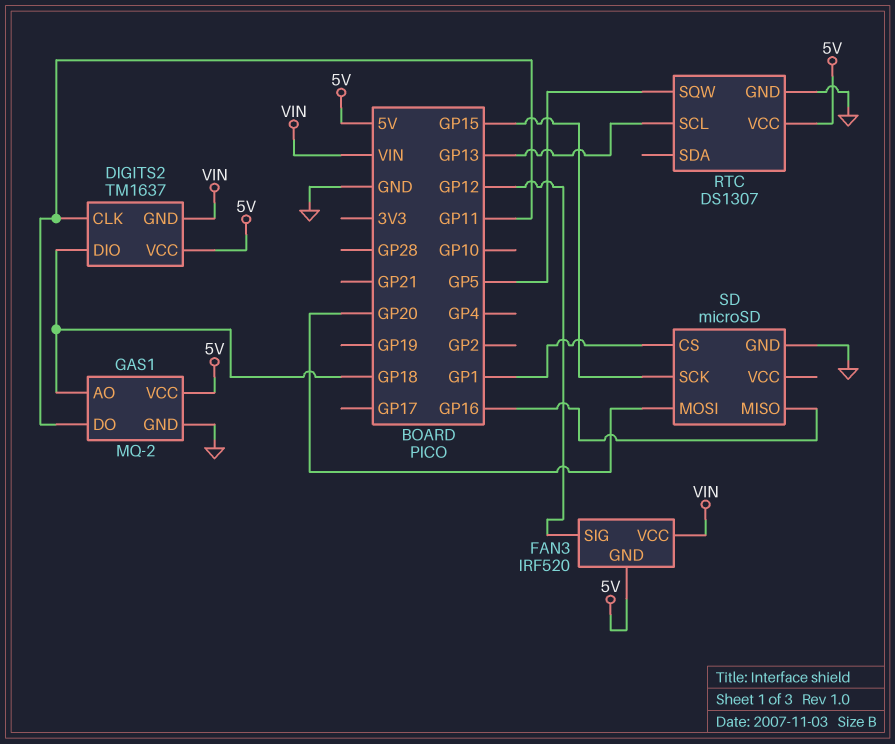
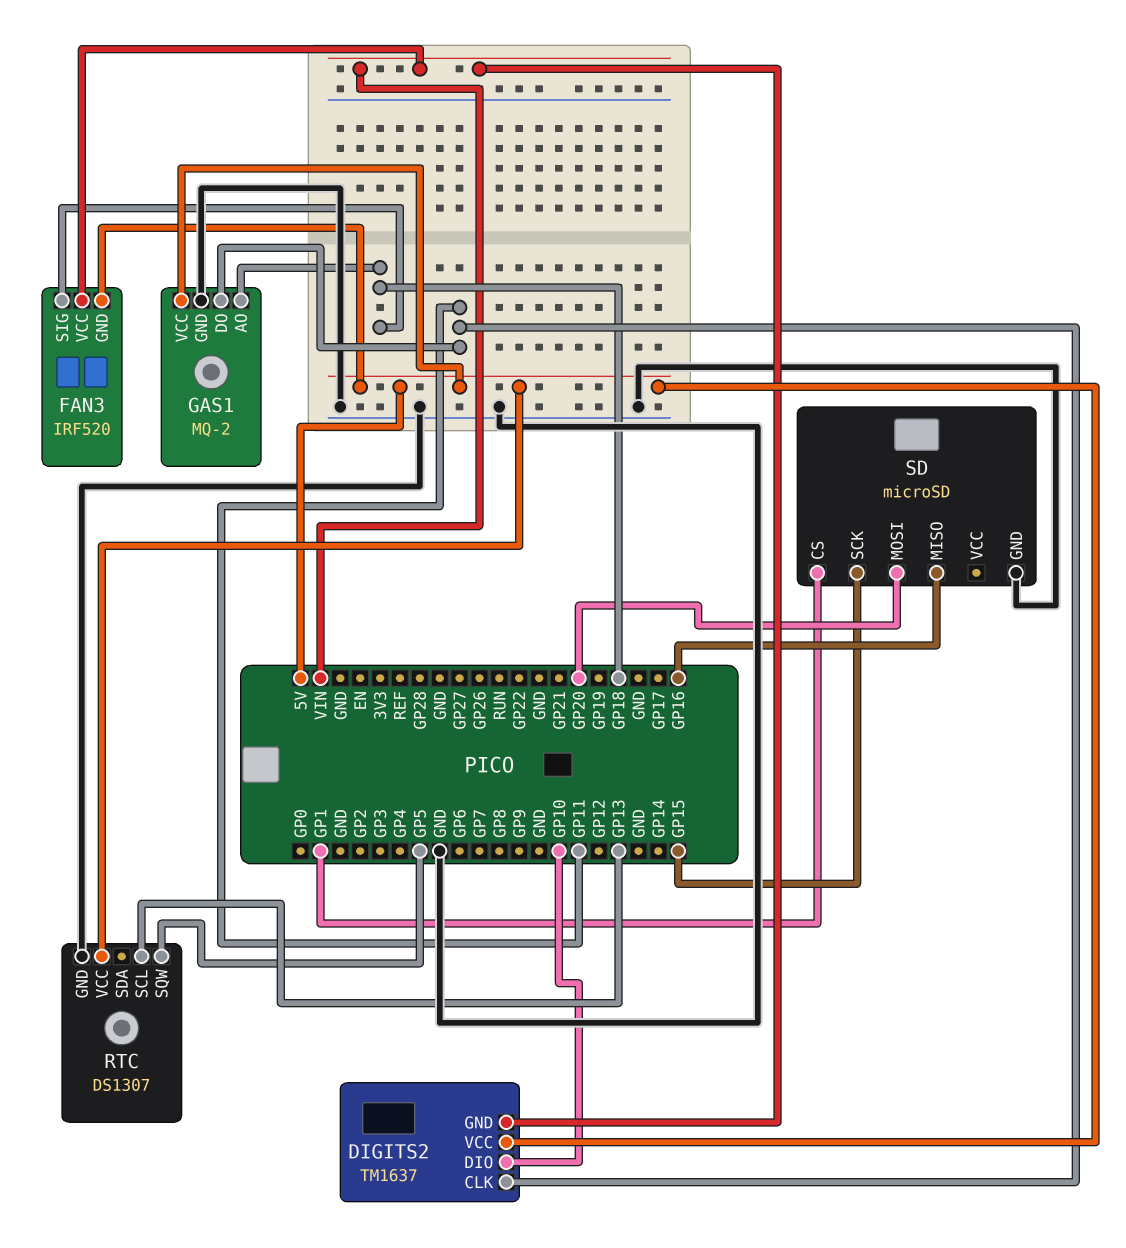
DIGITS2 pin DIO: GP18 -> GP10
FAN3 pin SIG: GP12 -> GP18

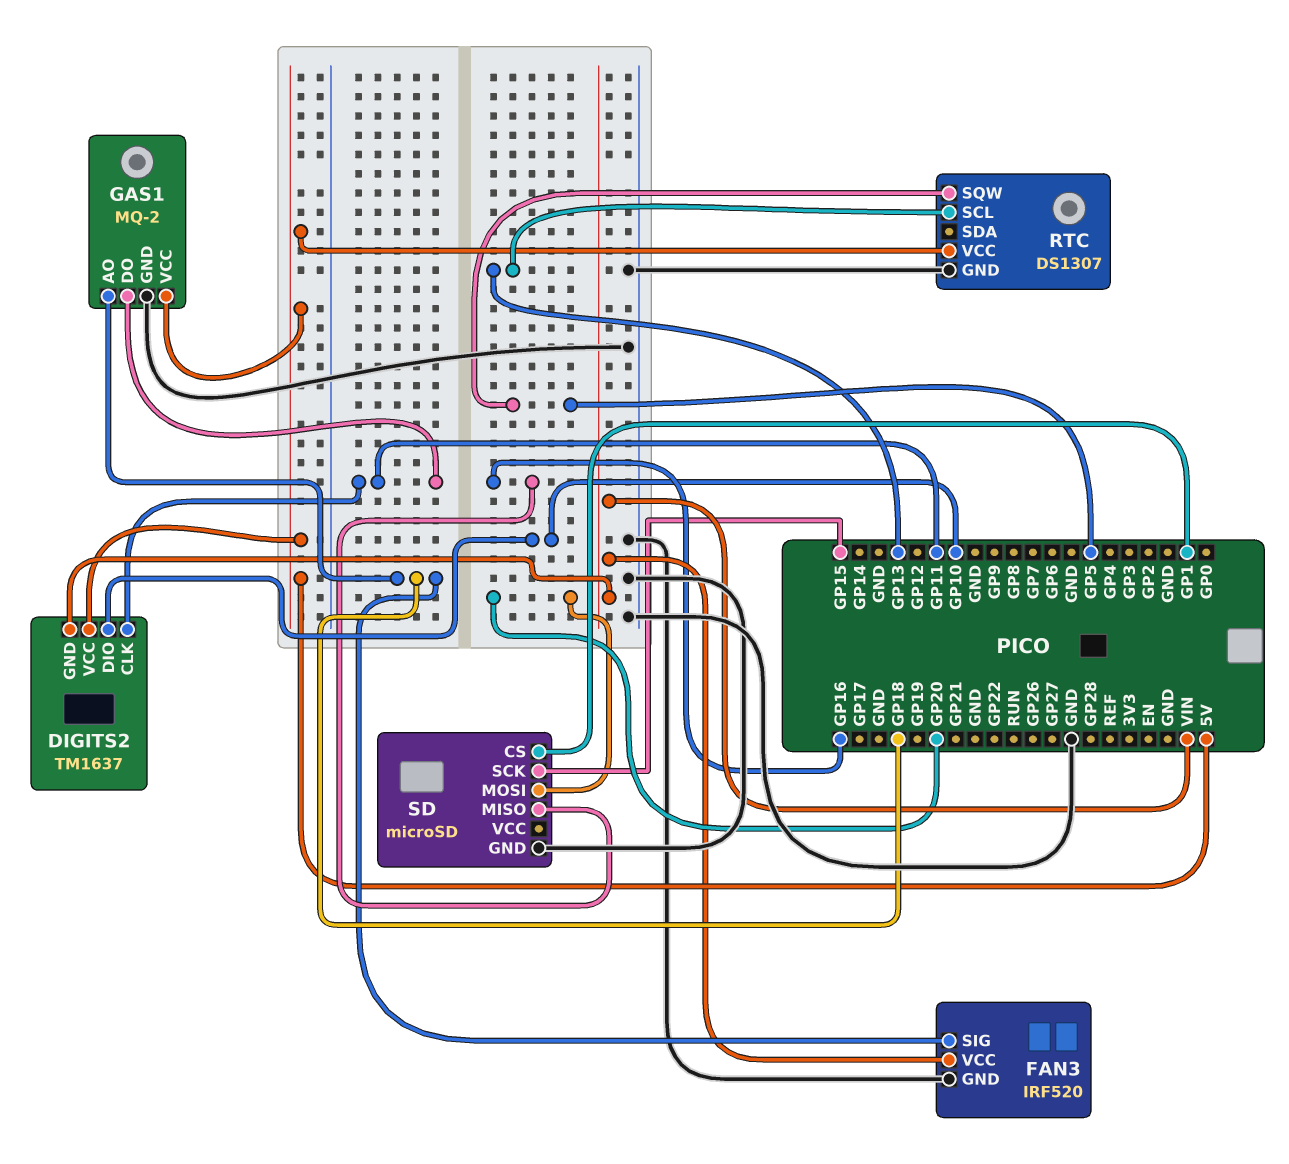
FAN3 pin GND: 5V -> GND

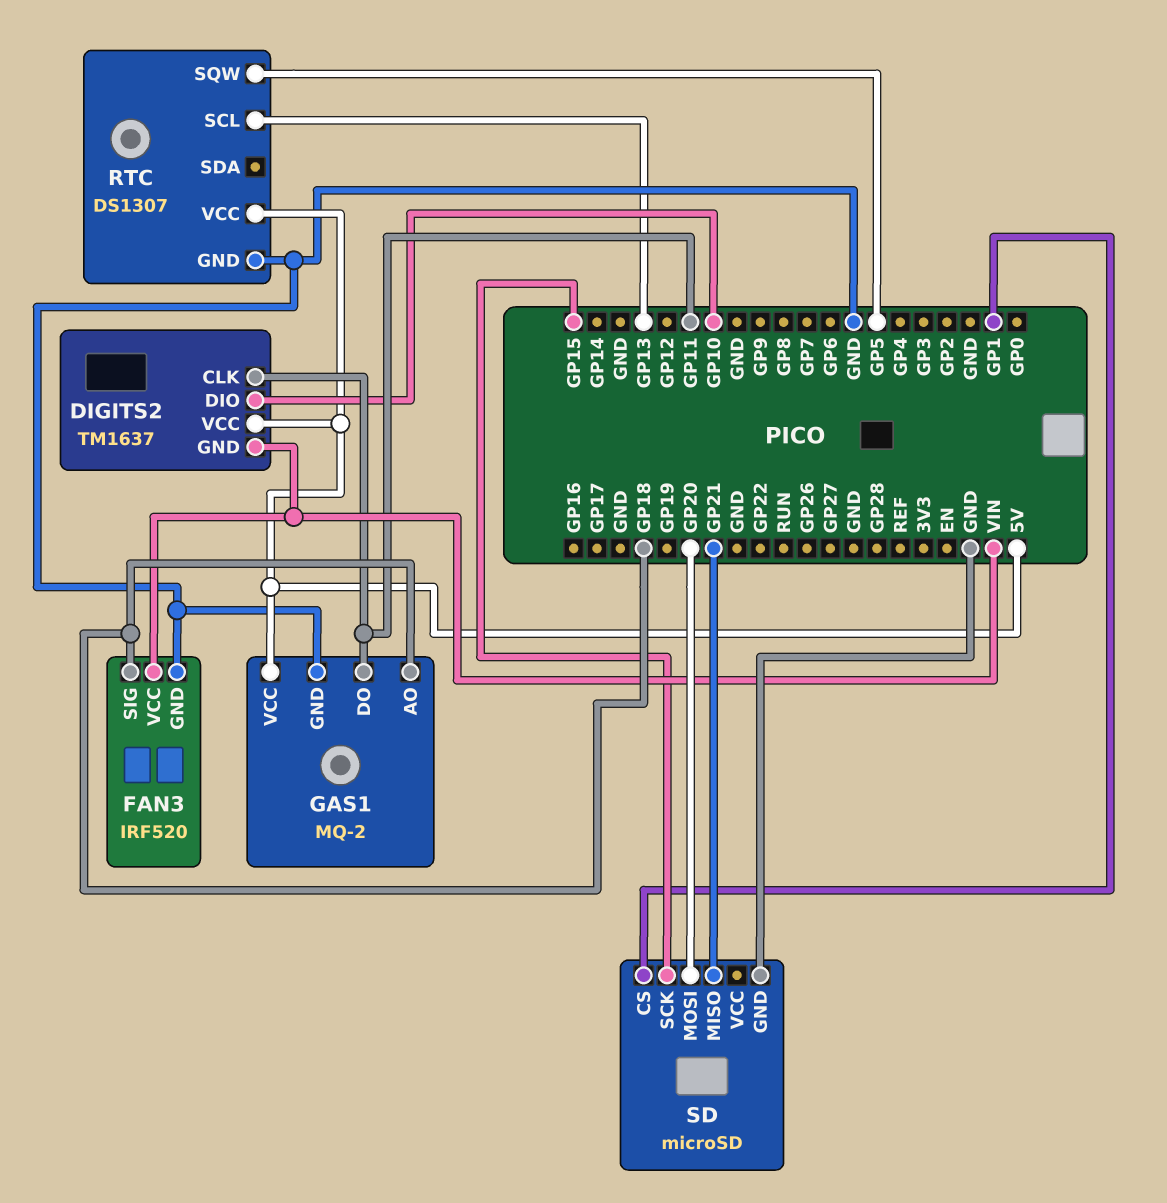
SD pin MISO: GP16 -> GP21

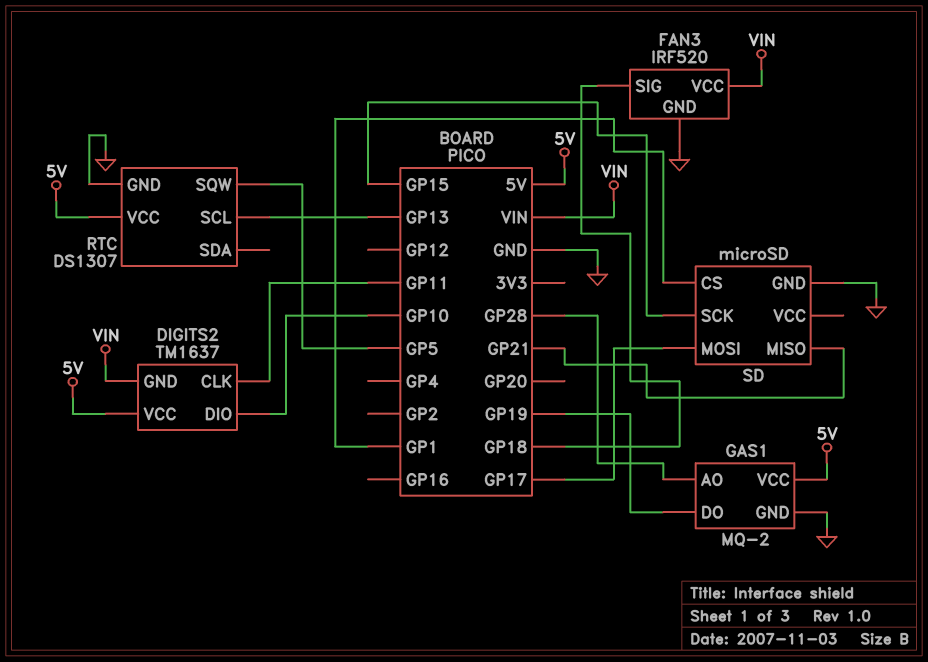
GAS1 pin AO: GP18 -> GP28
GAS1 pin DO: GP11 -> GP19
SD pin MOSI: GP20 -> GP17

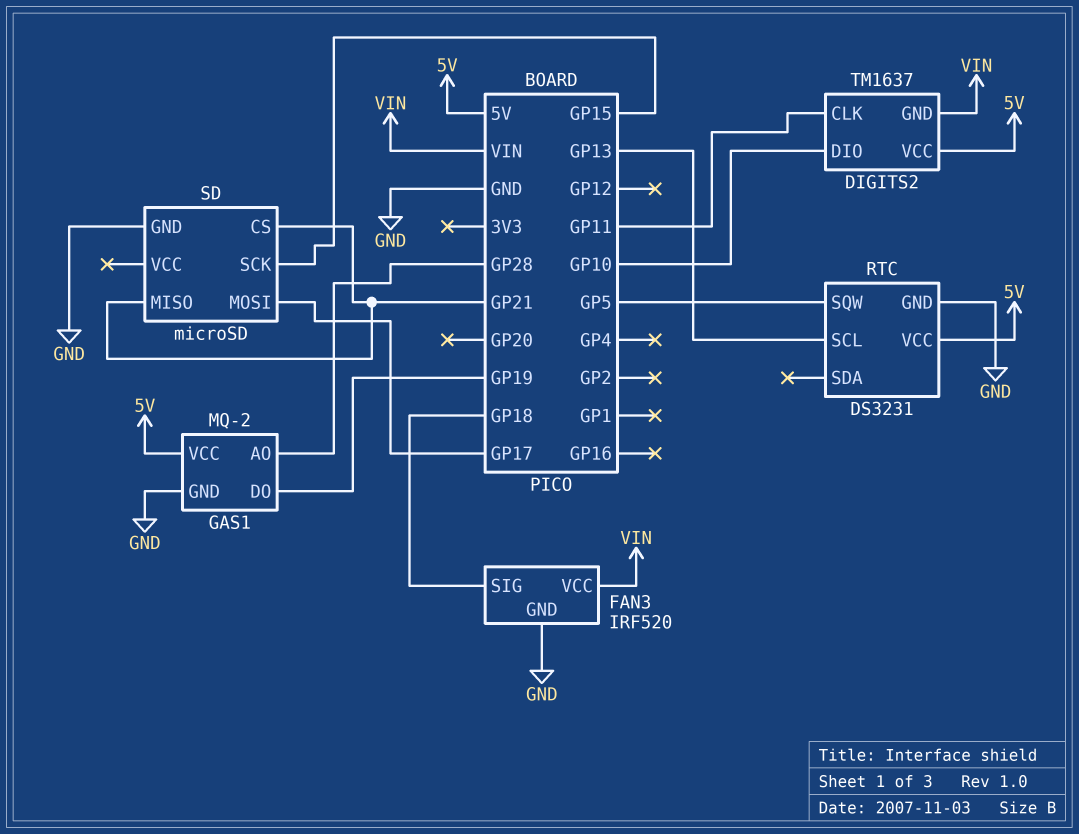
RTC: DS1307 -> DS3231
SD pin CS: GP1 -> GP21

